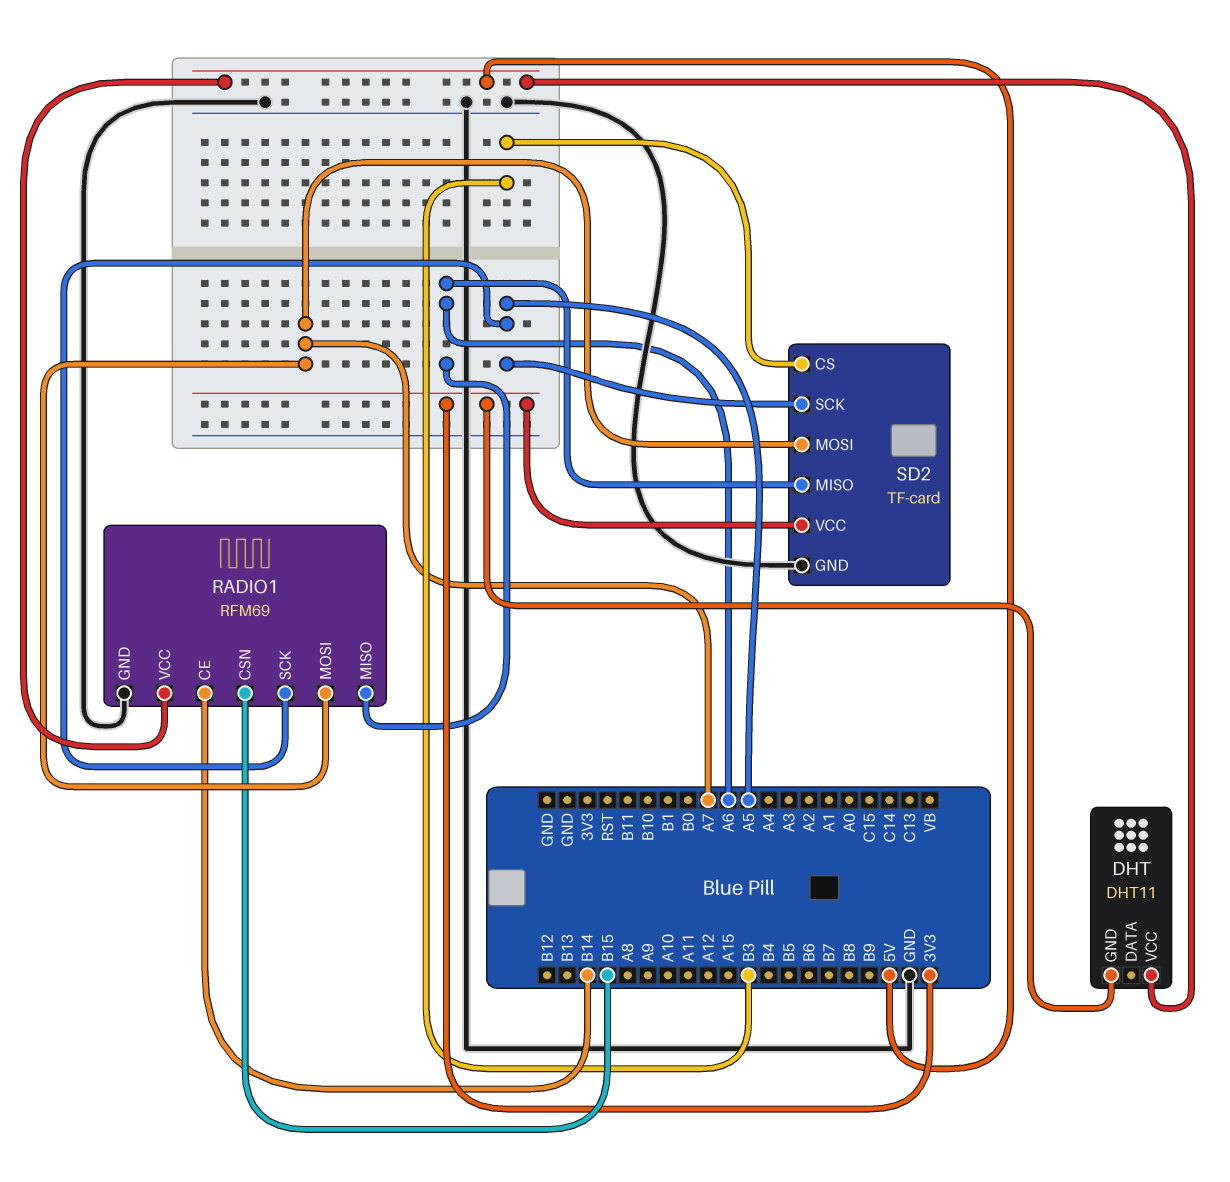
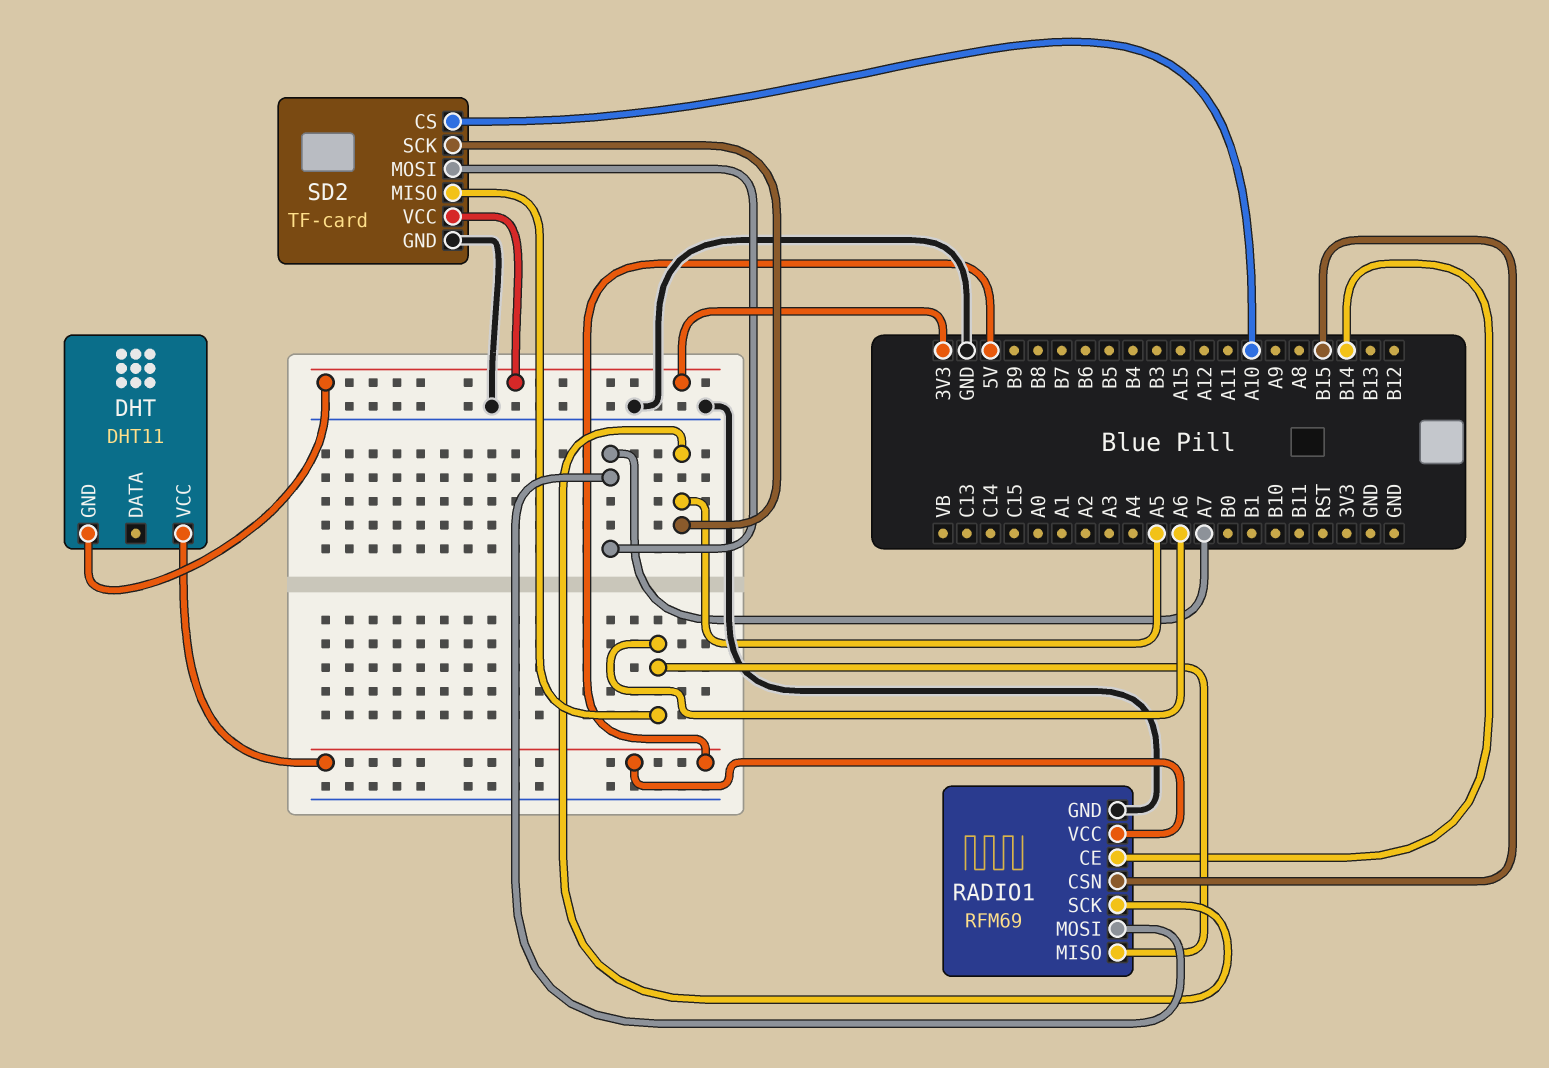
SD2 pin CS: B3 -> A10

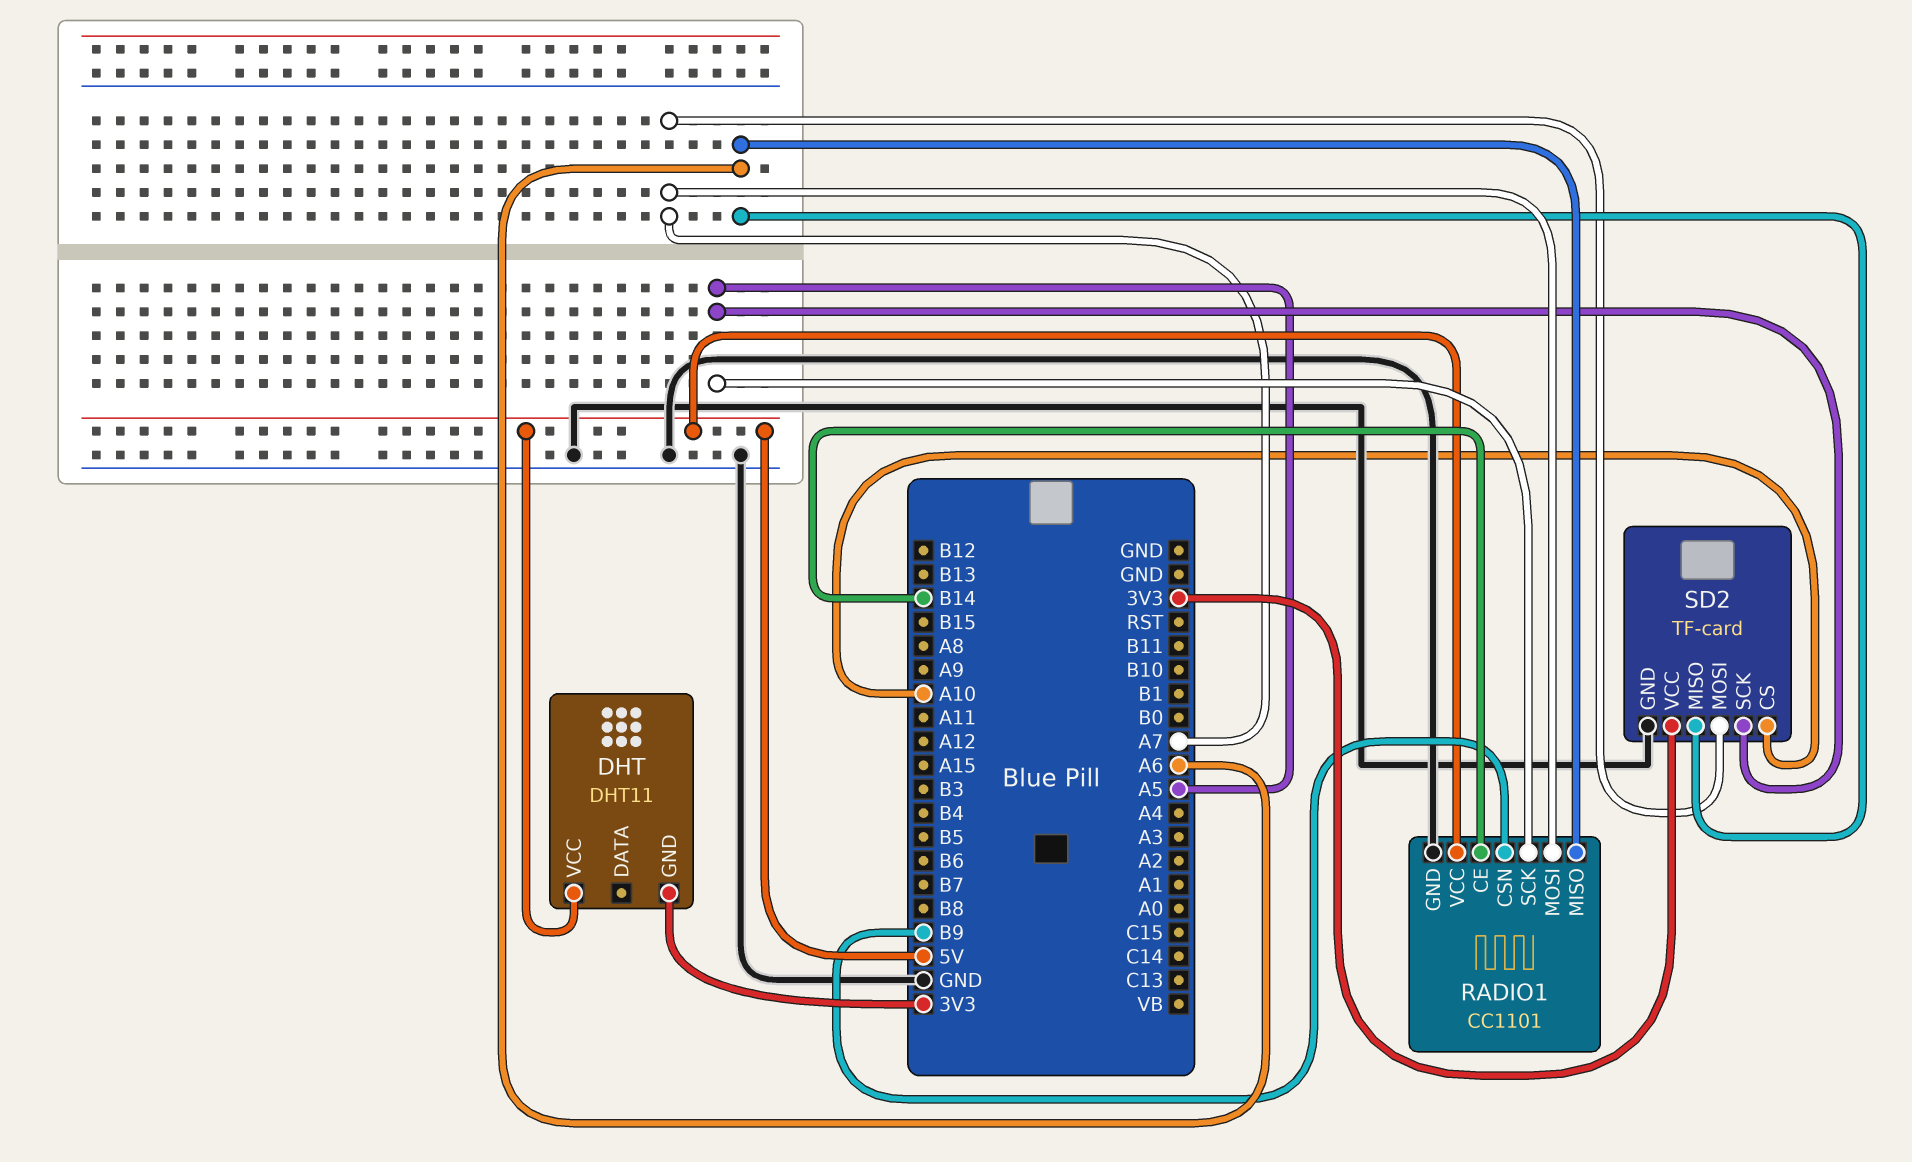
RADIO1: RFM69 -> CC1101
RADIO1 pin CSN: B15 -> B9

